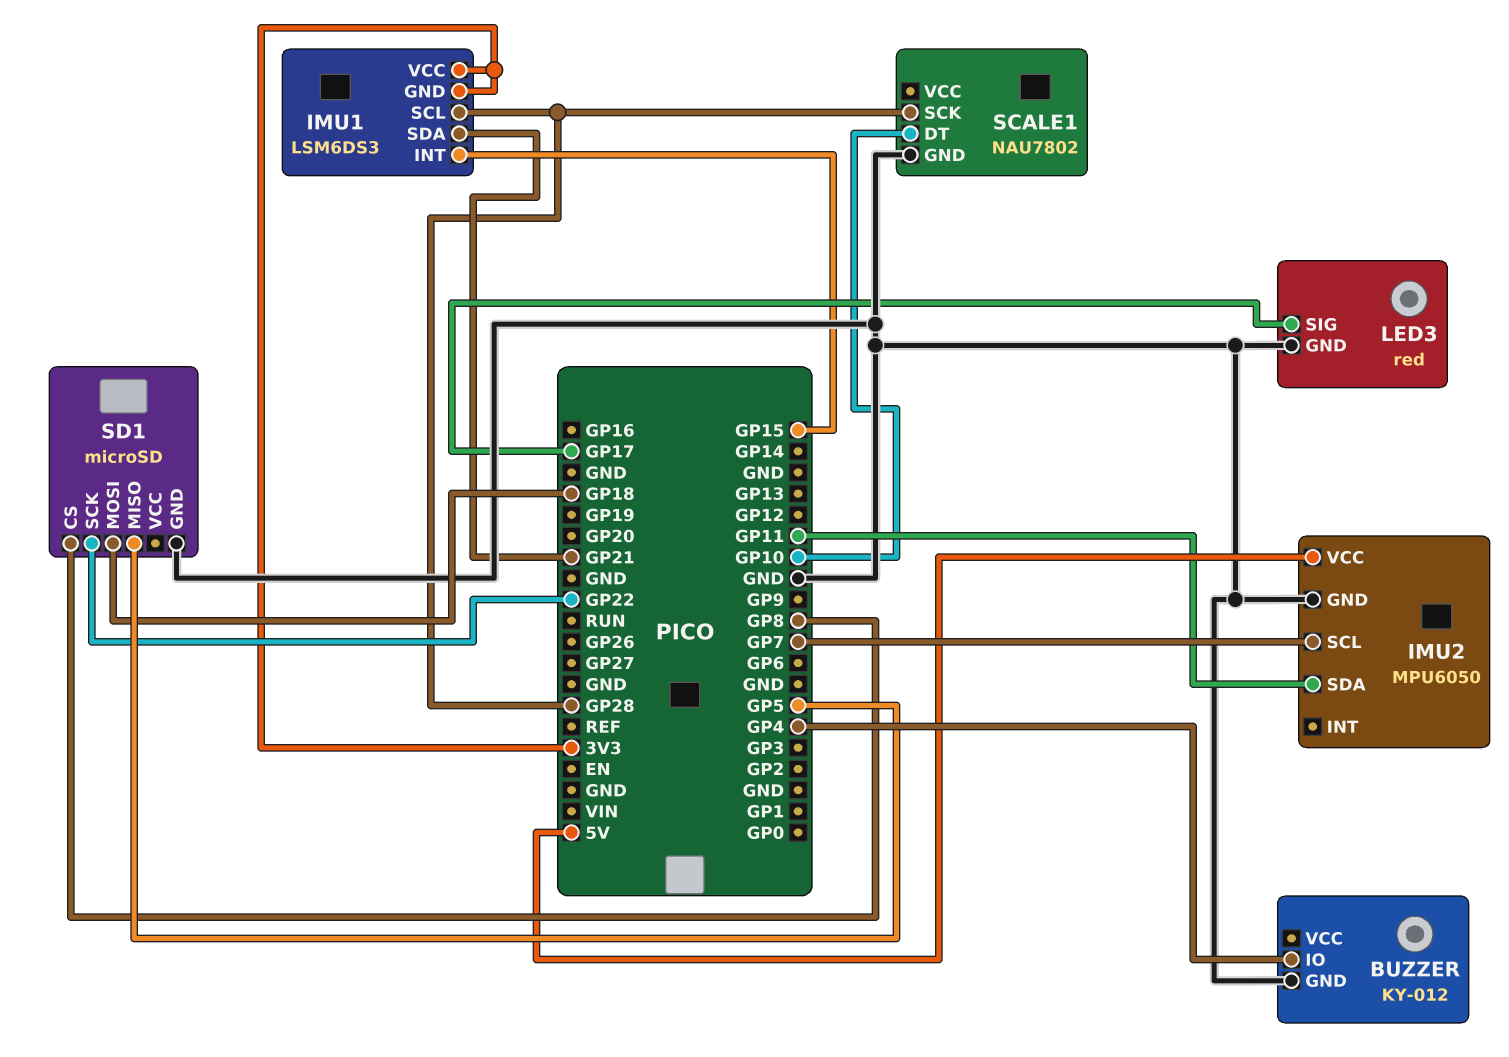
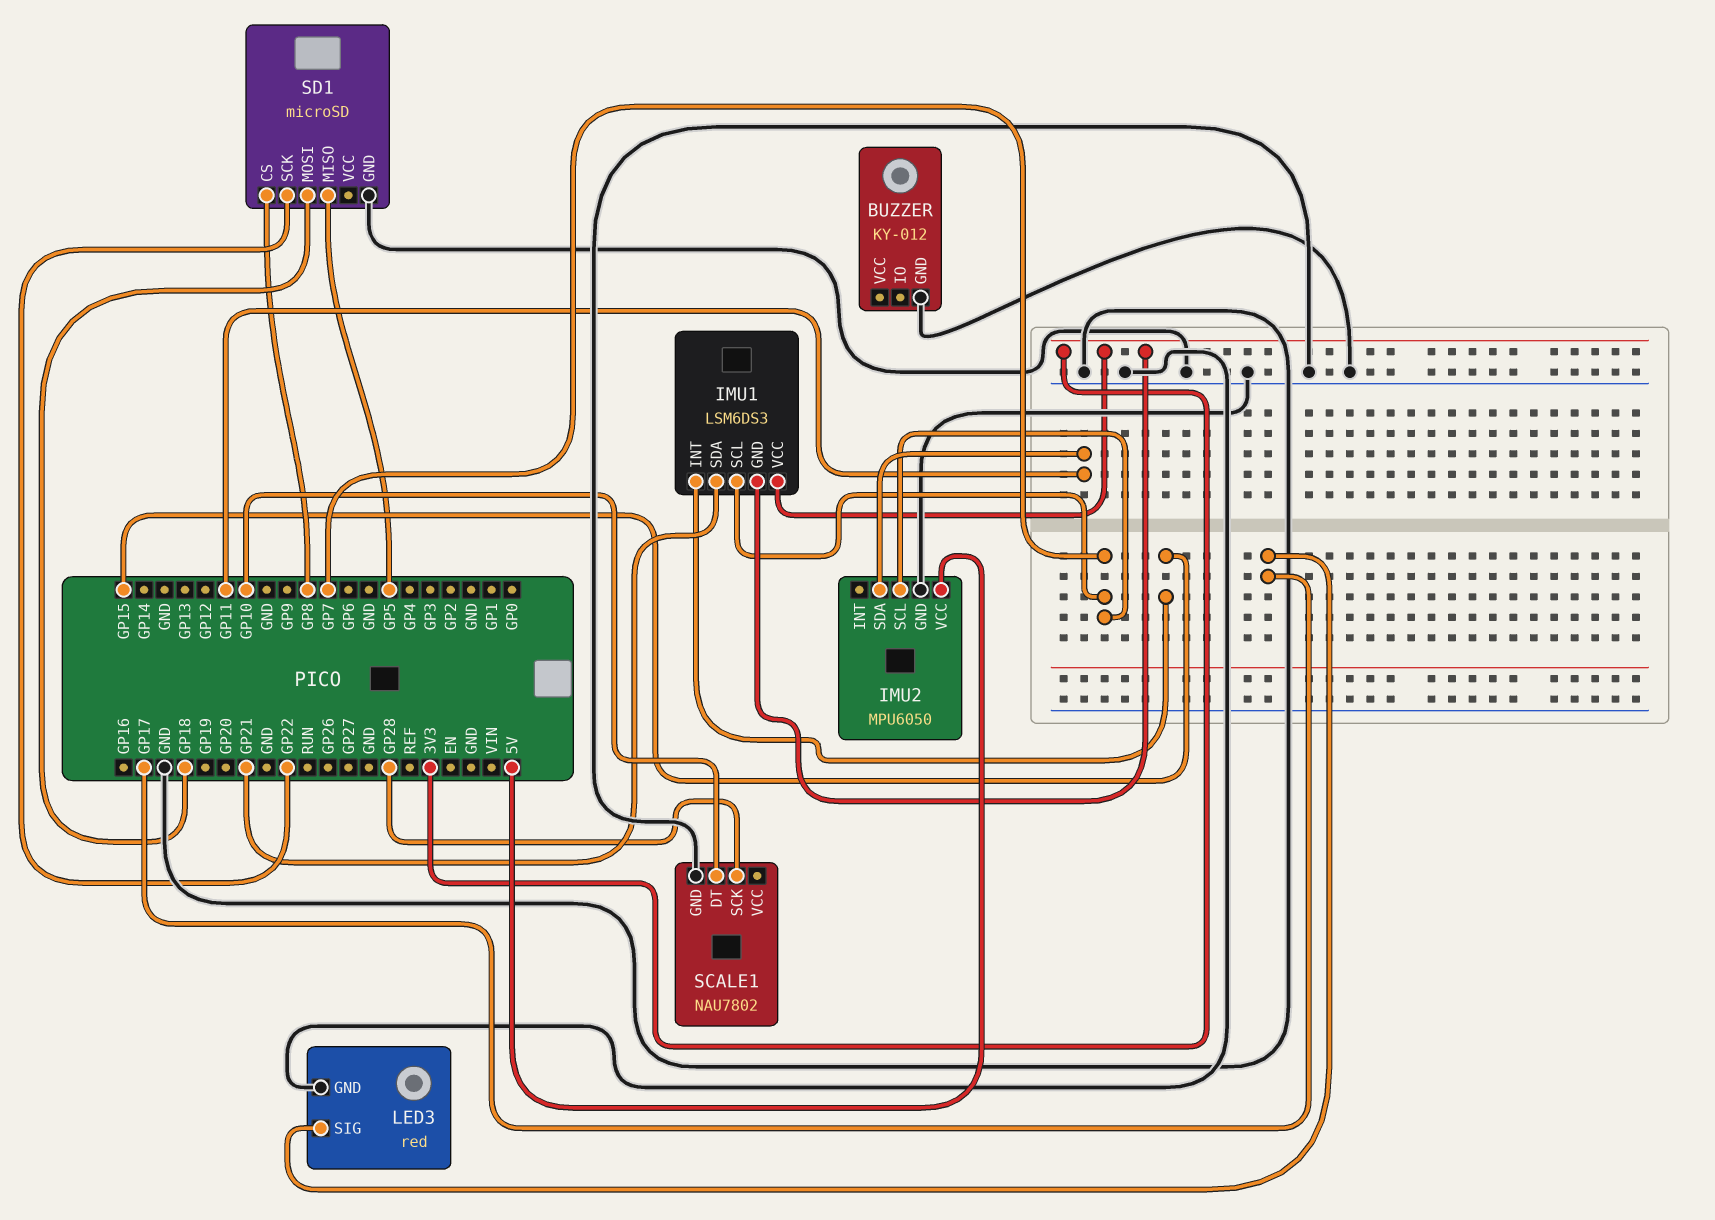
BUZZER pin IO: GP4 -> none
IMU1 pin SCL: GP28 -> GP7

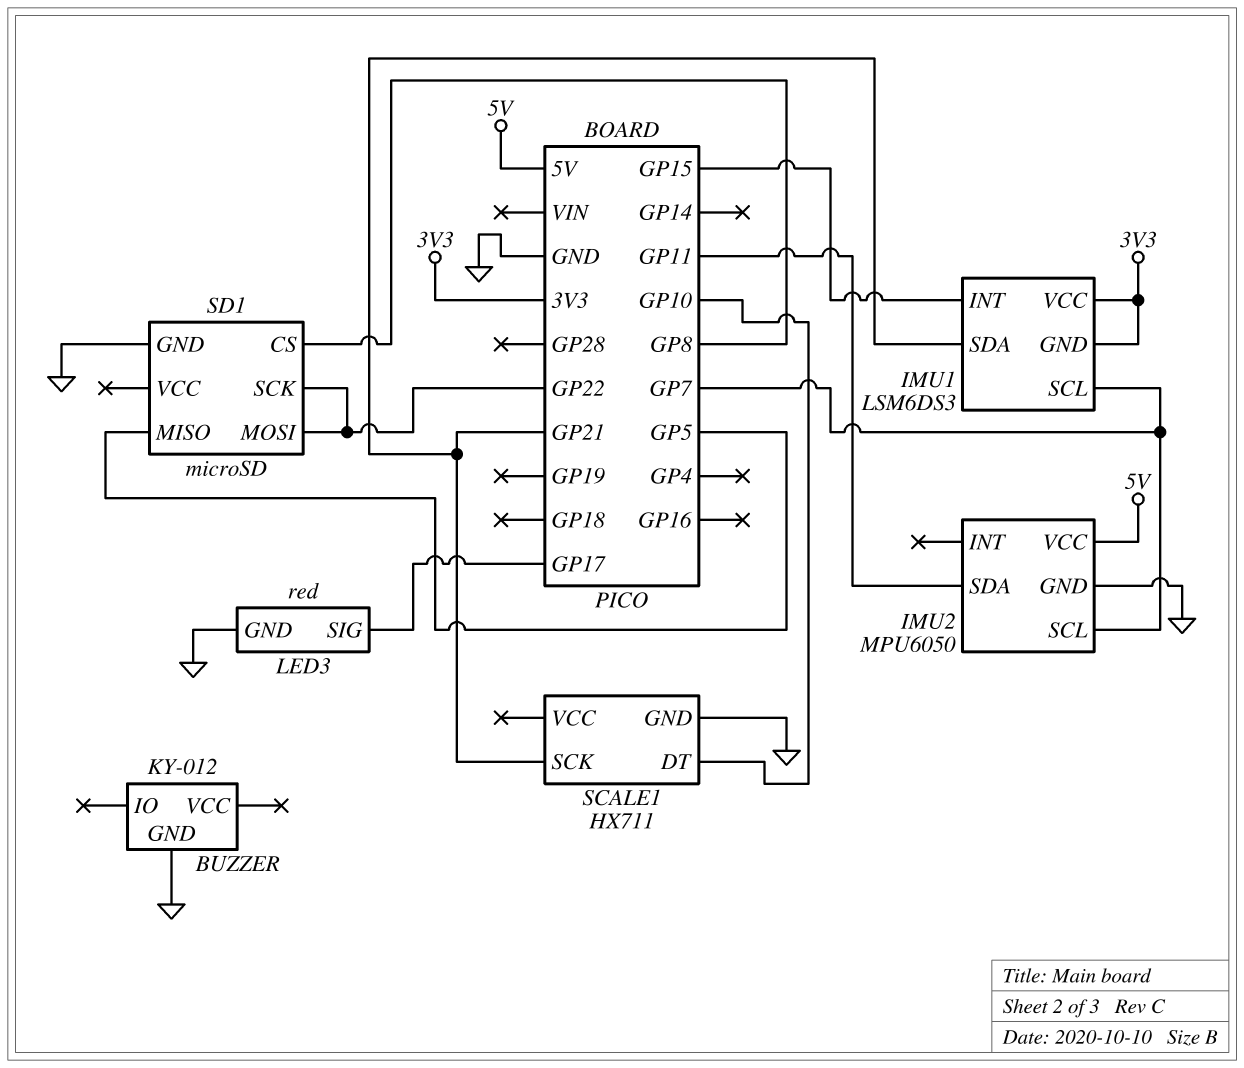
SCALE1: NAU7802 -> HX711
SCALE1 pin SCK: GP28 -> GP21
SD1 pin MOSI: GP18 -> GP22

